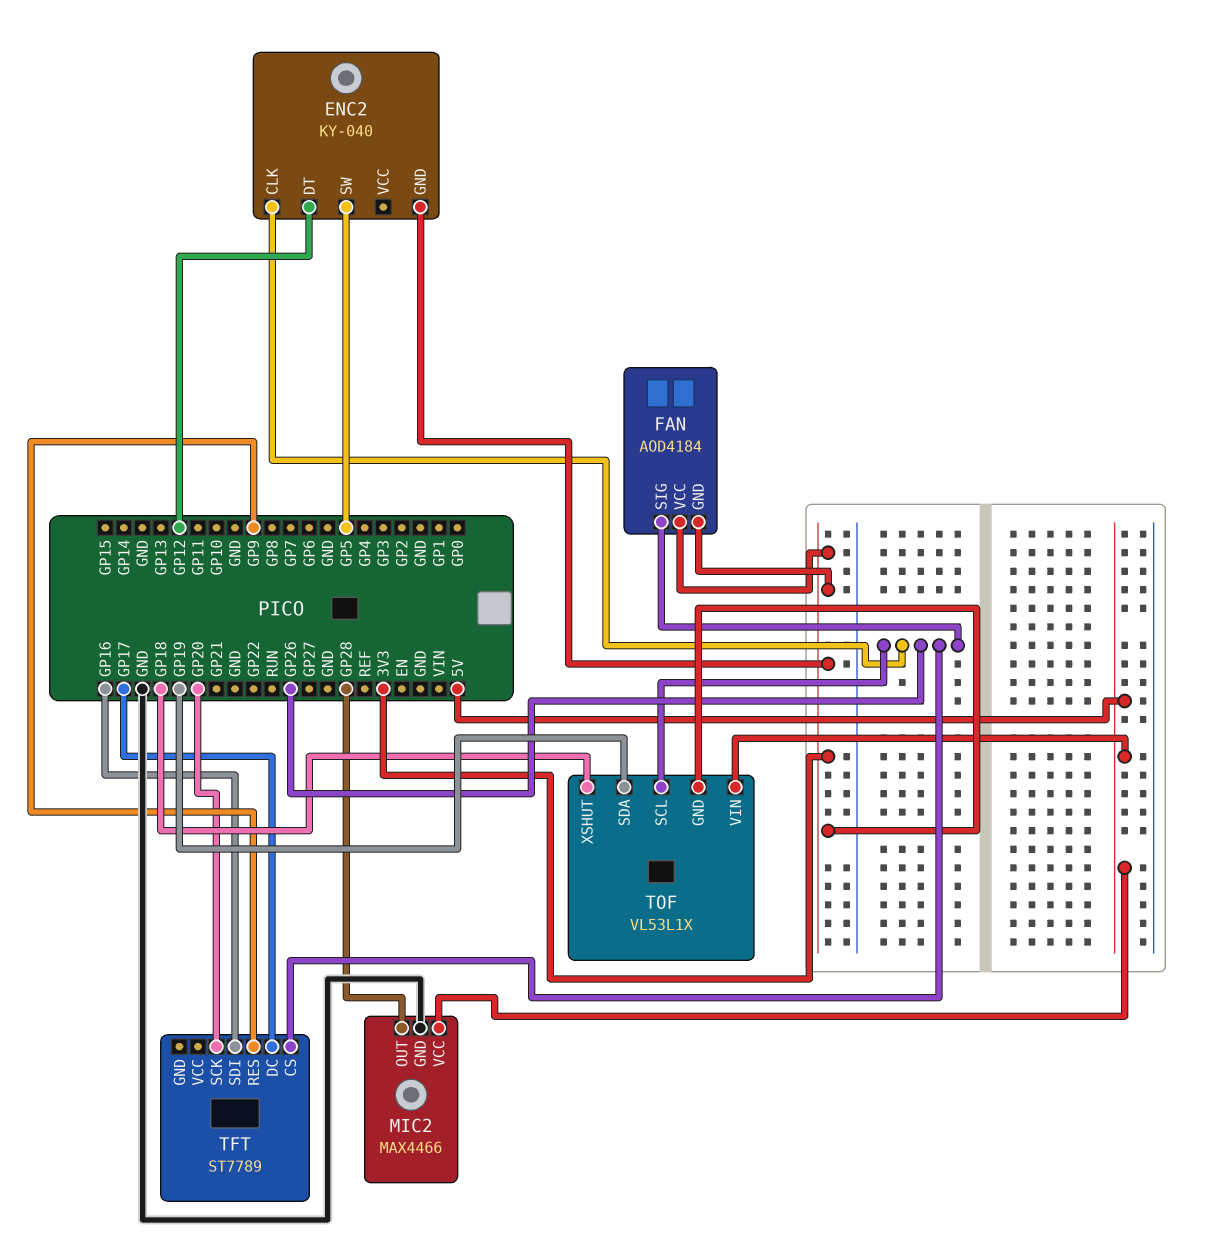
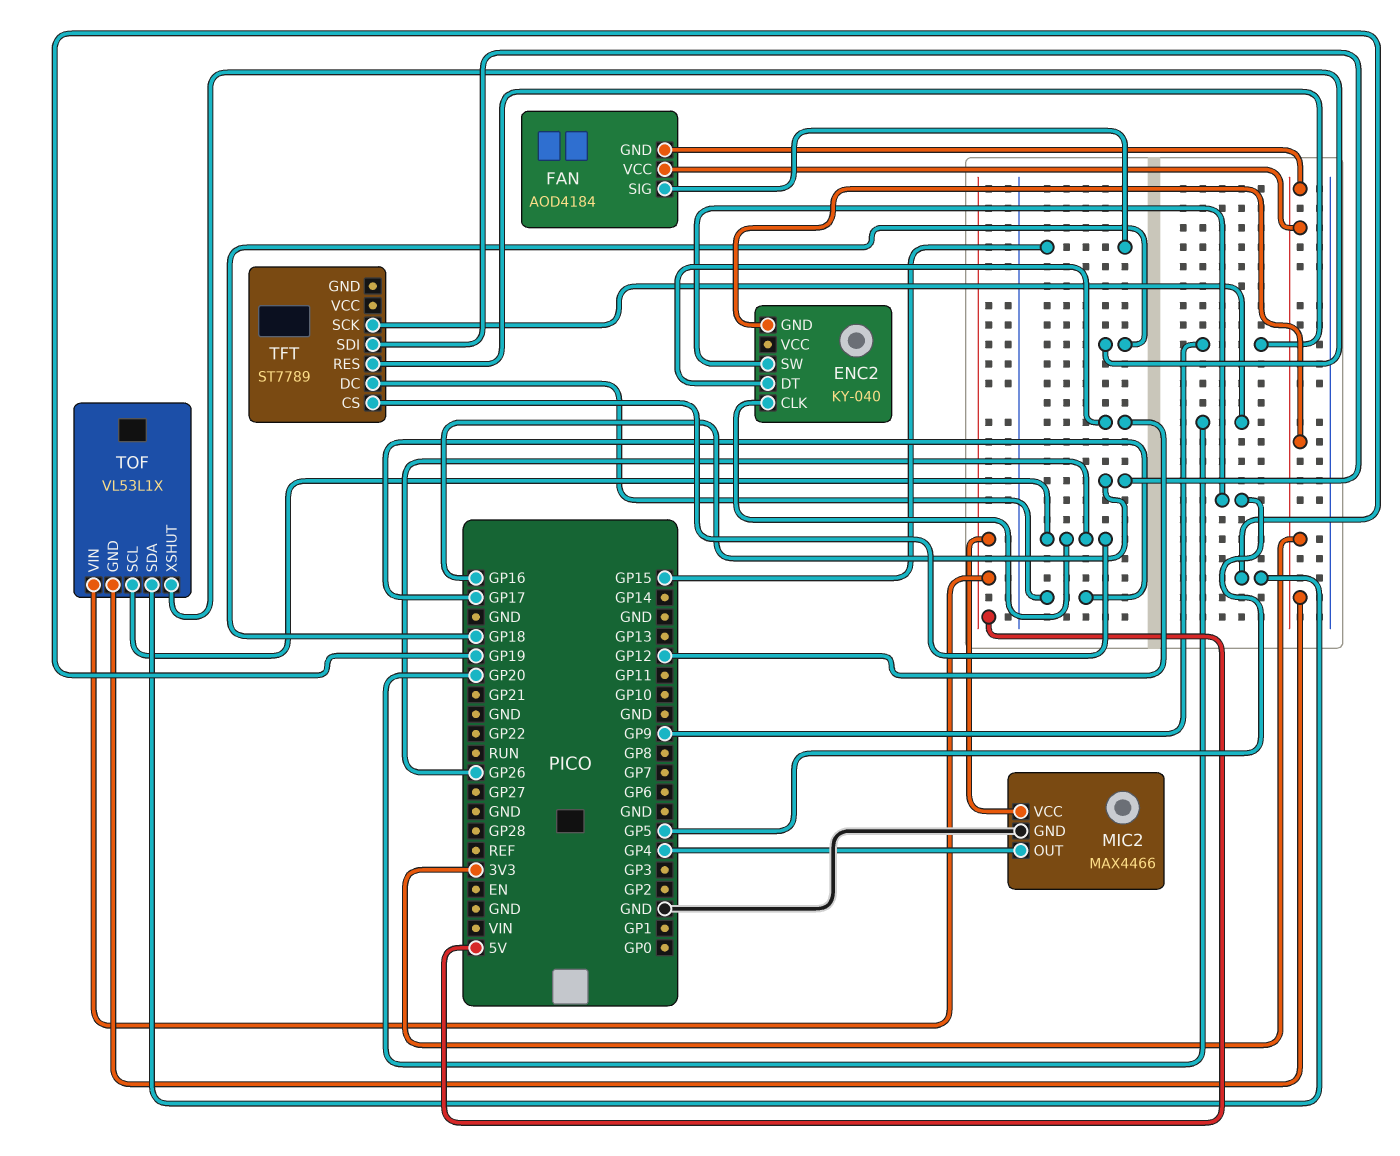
FAN pin SIG: GP26 -> GP15
MIC2 pin OUT: GP28 -> GP4

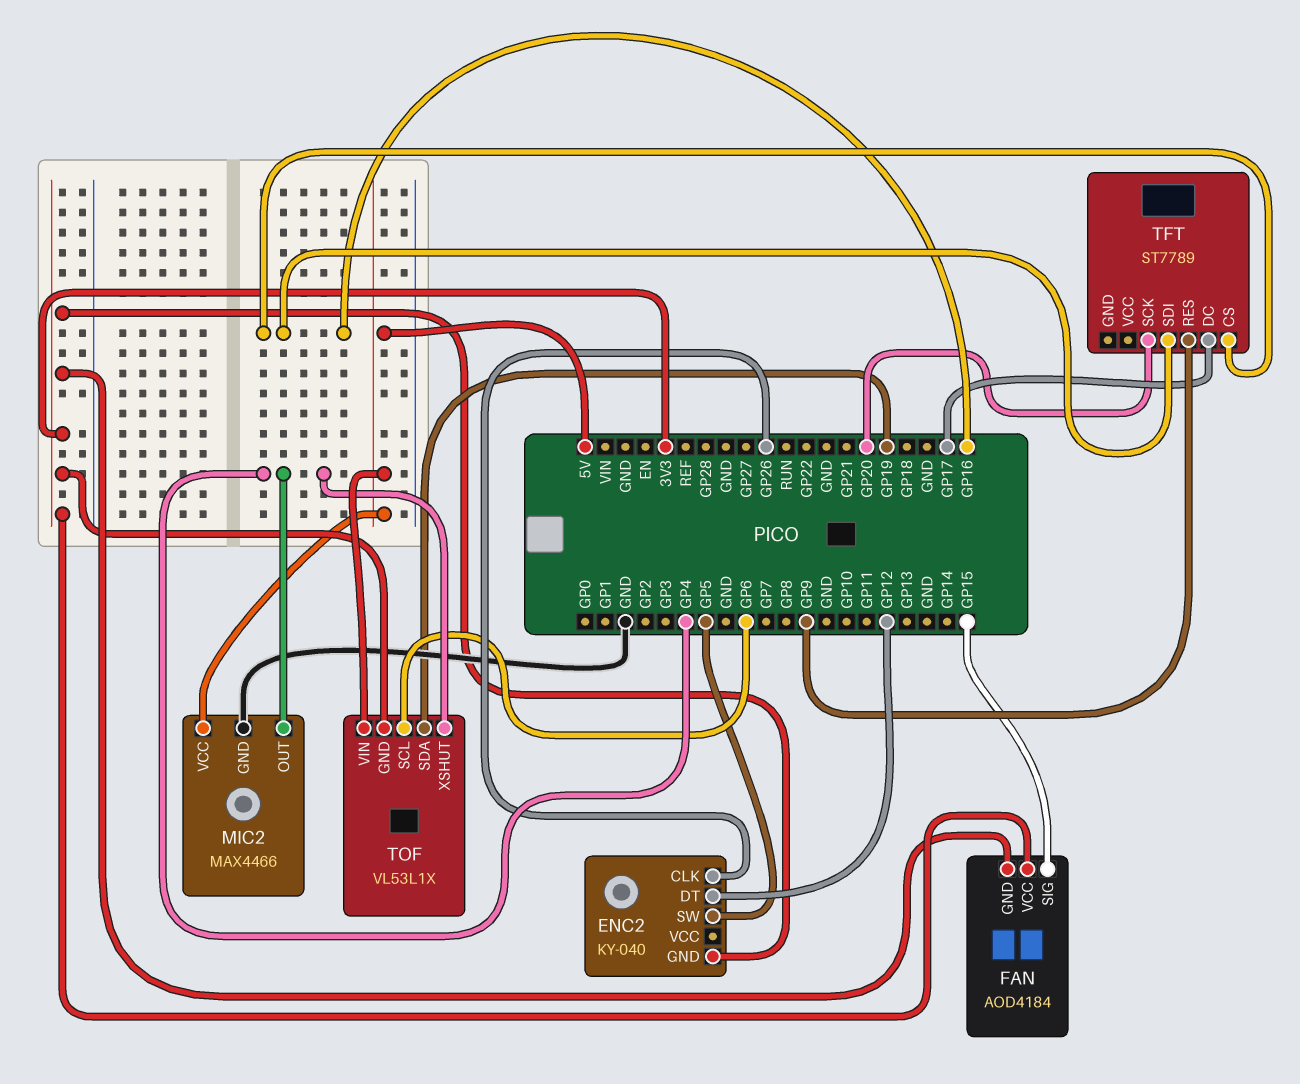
TFT pin CS: GP26 -> GP16
TOF pin SCL: GP26 -> GP6
TOF pin XSHUT: GP18 -> GP4

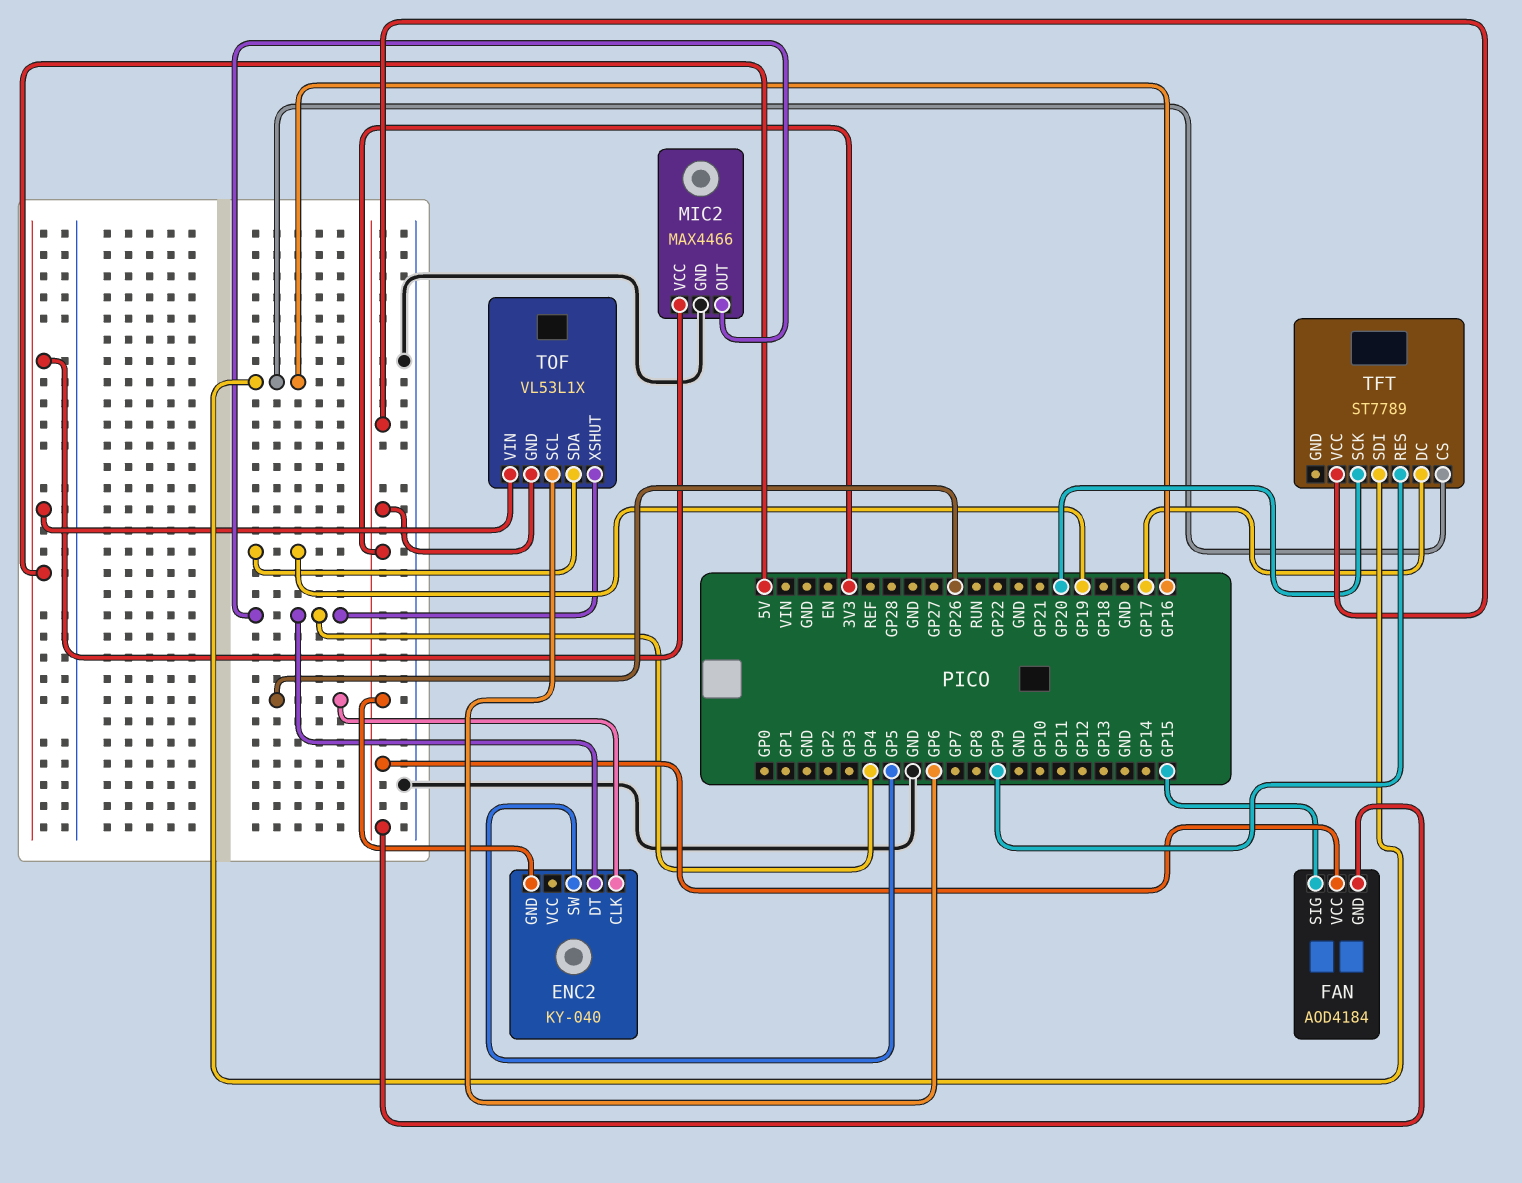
ENC2 pin DT: GP12 -> GP4
TFT pin VCC: none -> 3V3

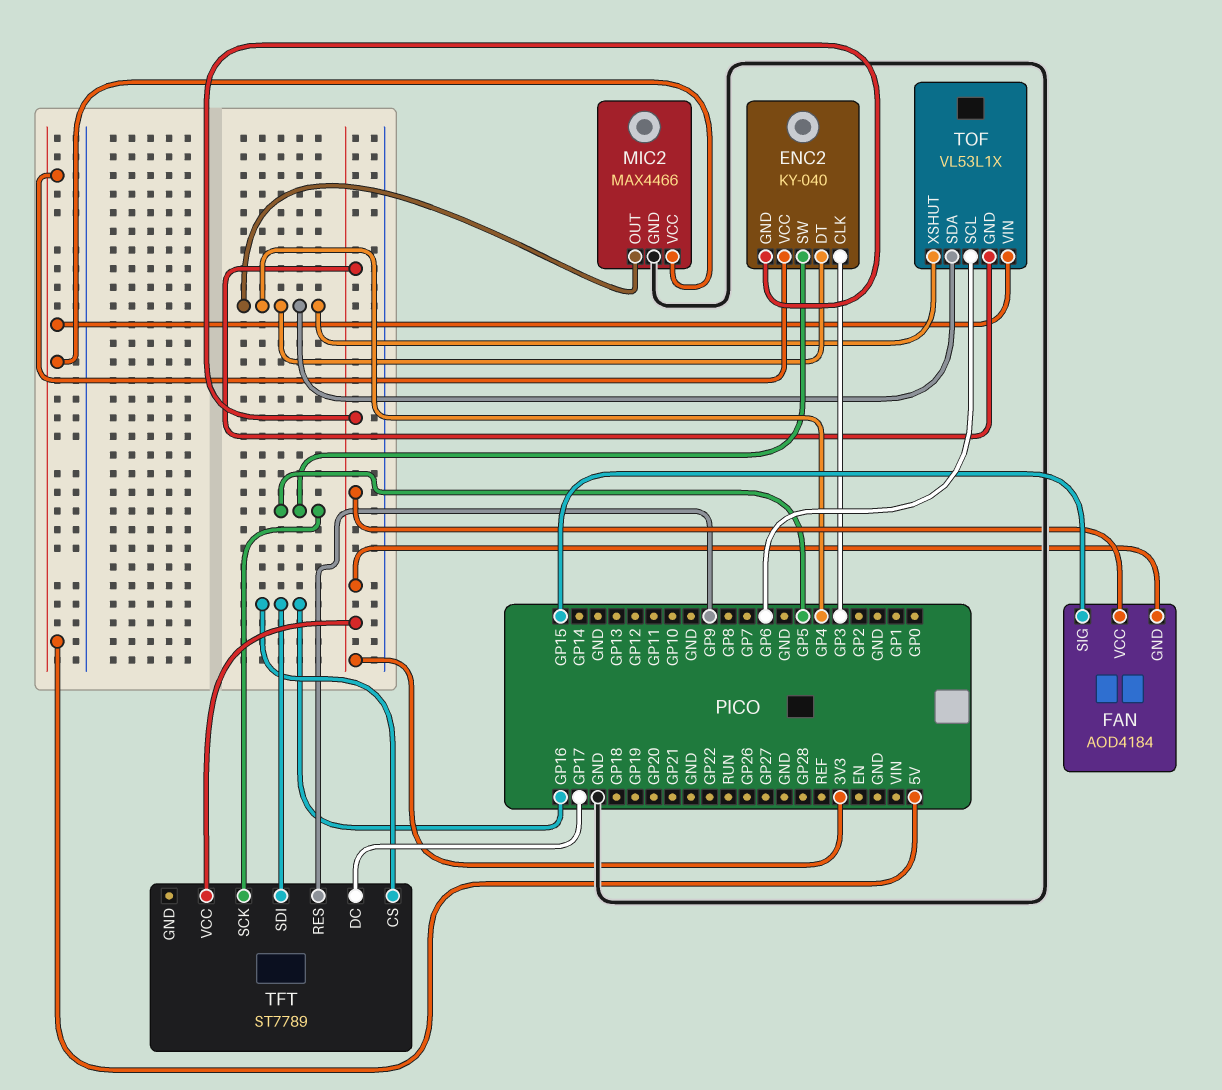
ENC2 pin CLK: GP26 -> GP3
ENC2 pin VCC: none -> 5V
TFT pin SCK: GP20 -> GP5
TOF pin SDA: GP19 -> GP4

